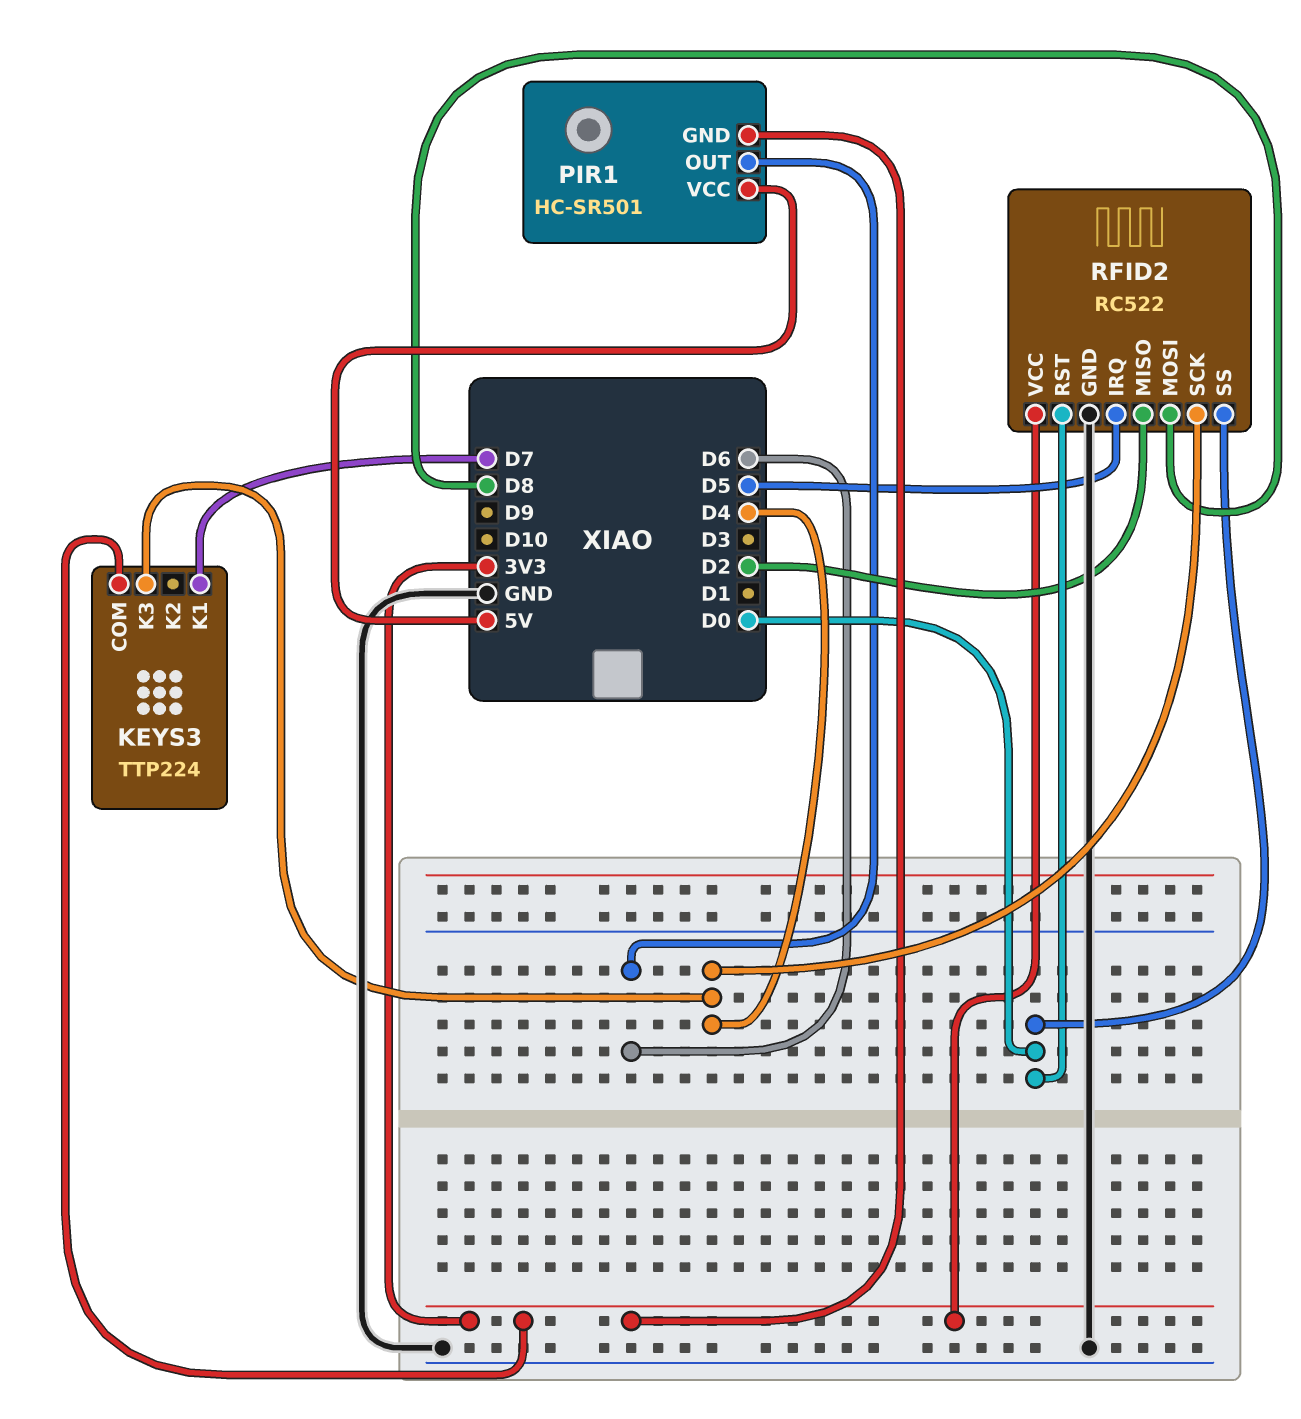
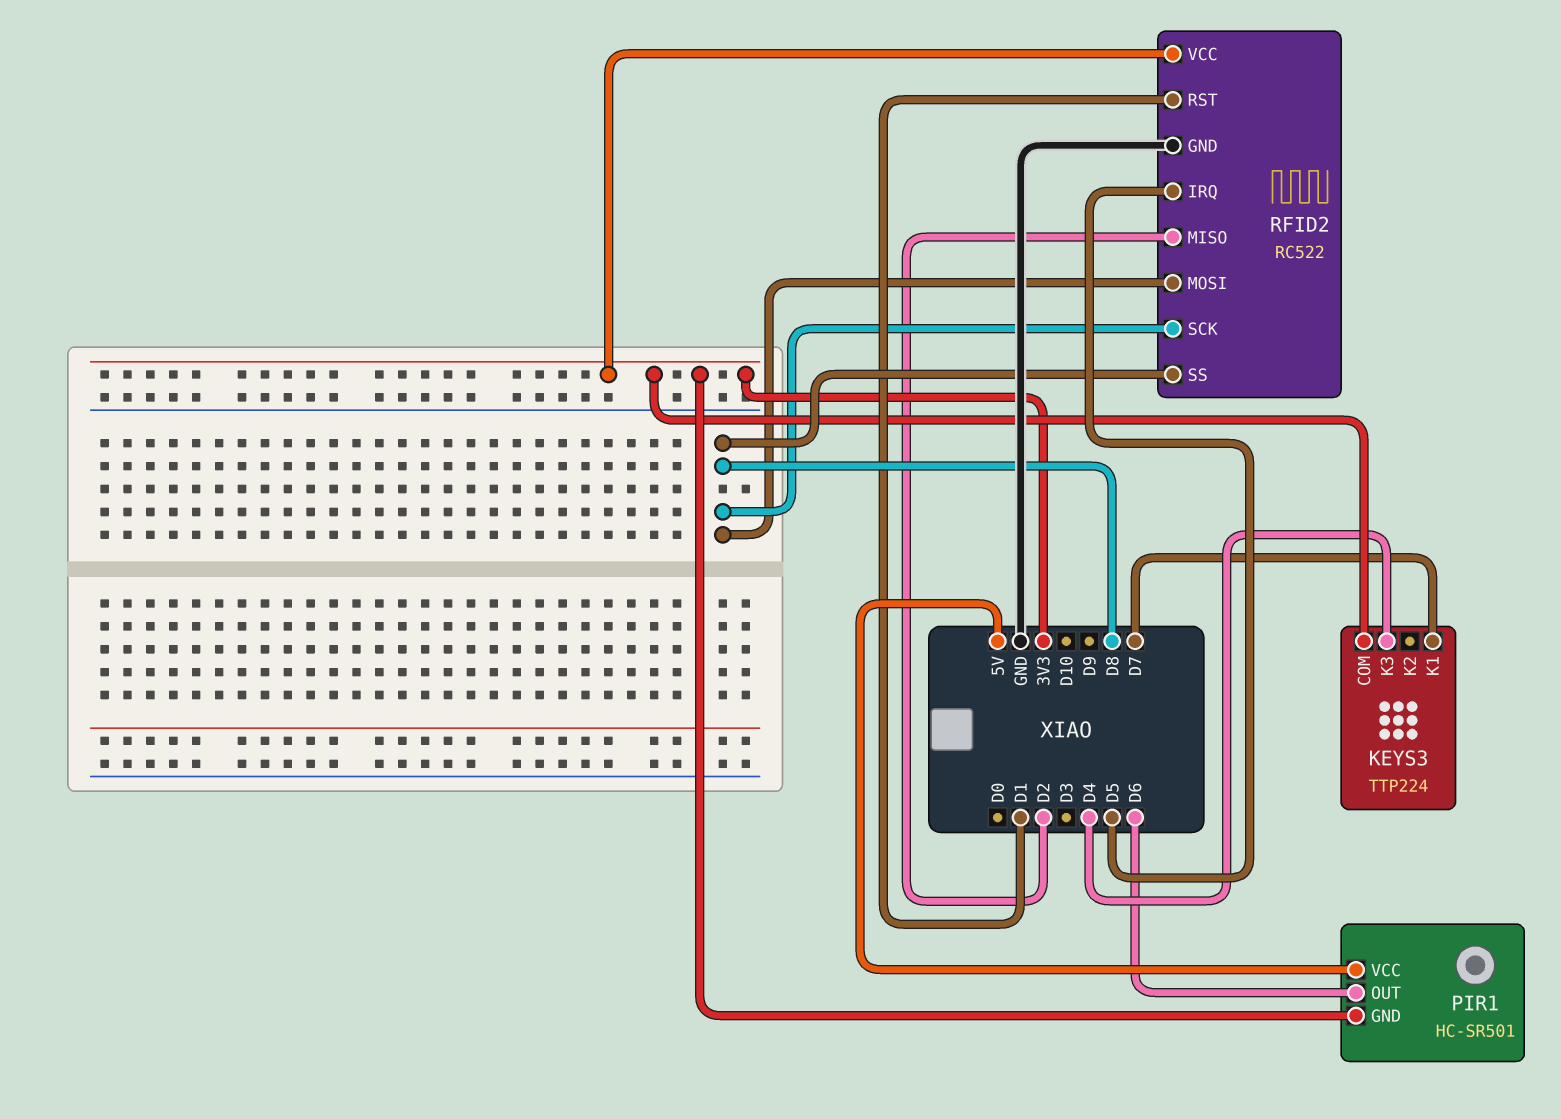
RFID2 pin RST: D0 -> D1
RFID2 pin SCK: D4 -> D8
RFID2 pin SS: D0 -> D8

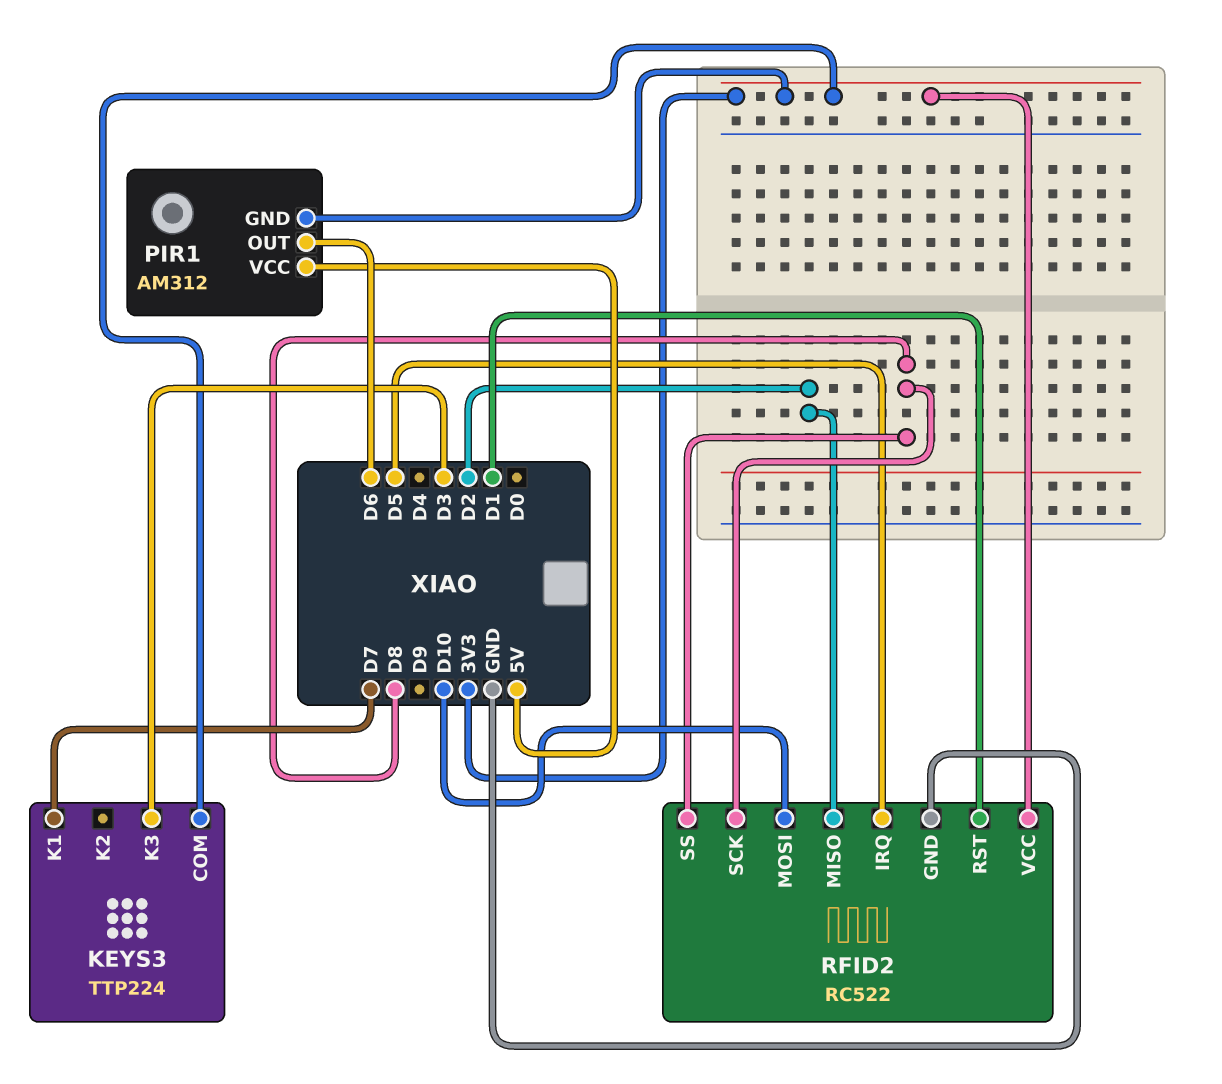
KEYS3 pin K3: D4 -> D3
PIR1: HC-SR501 -> AM312
RFID2 pin MOSI: D8 -> D10

